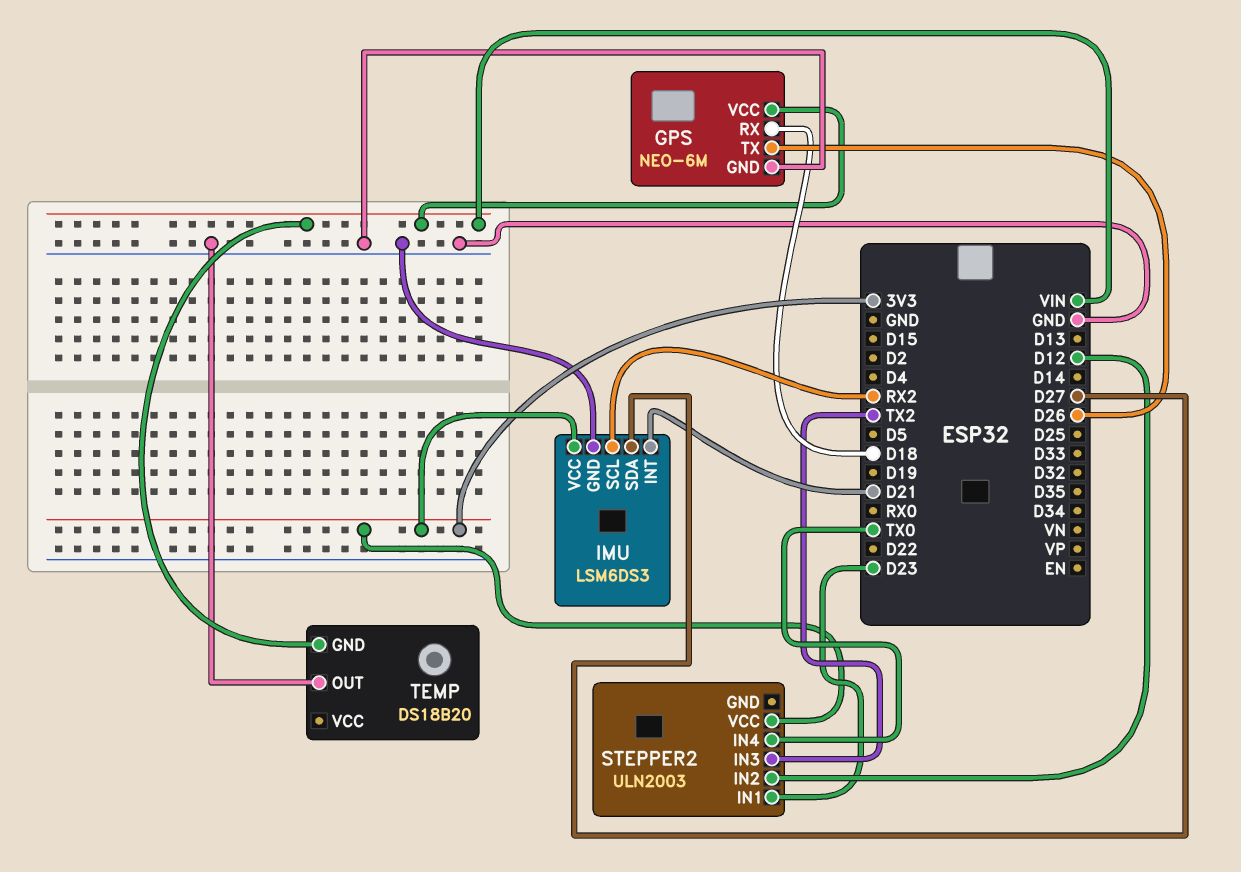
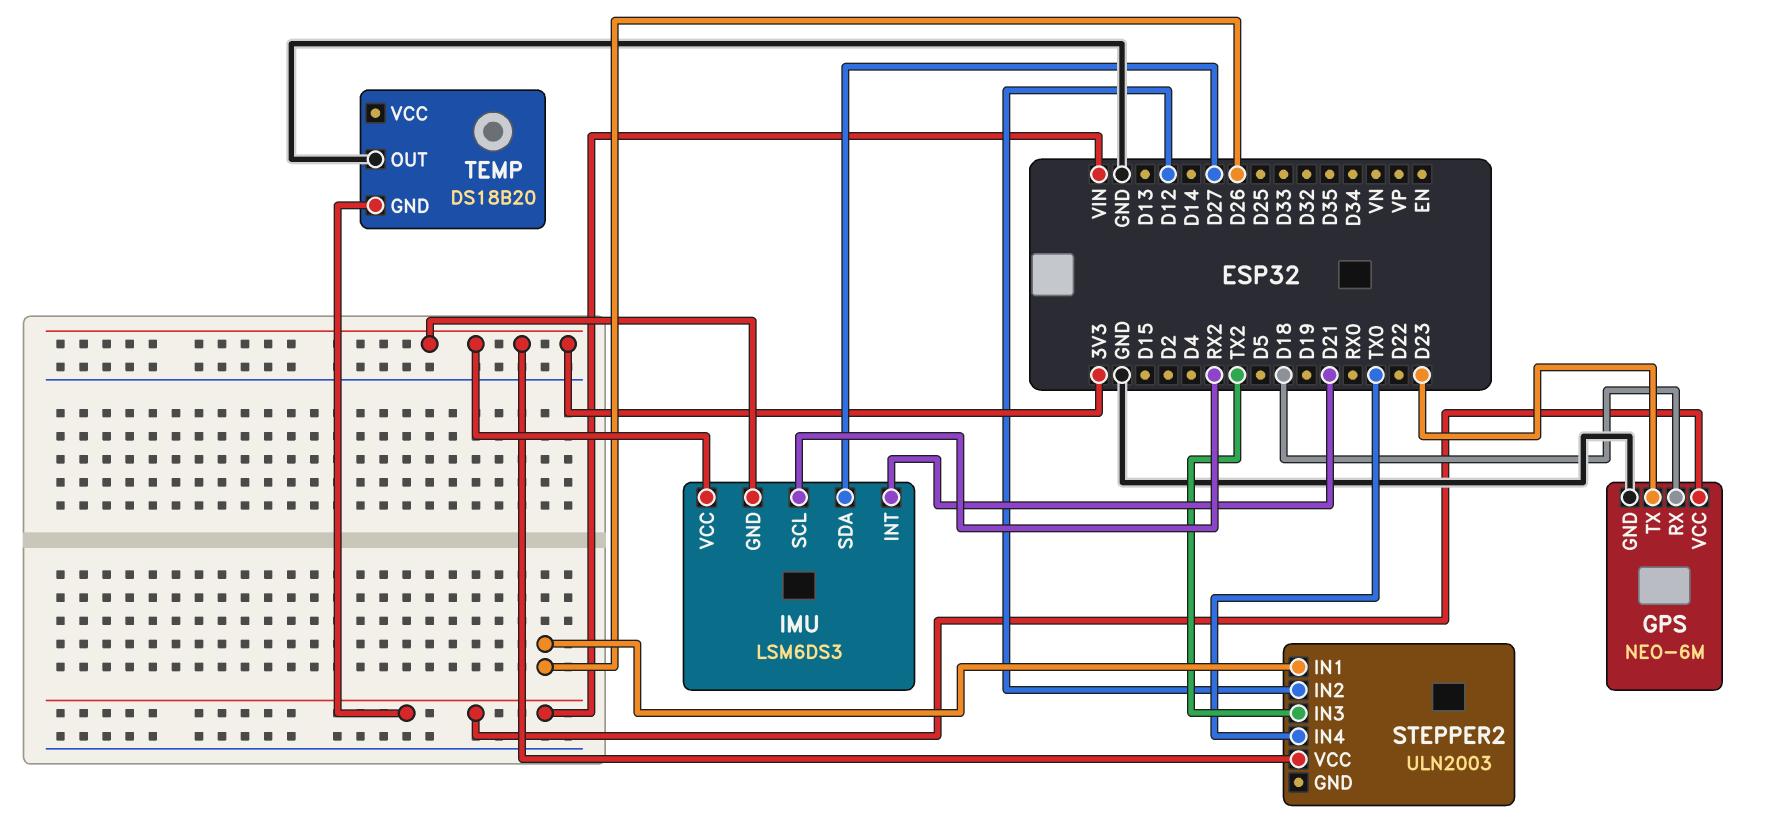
GPS pin TX: D26 -> D23
IMU pin GND: GND -> 3V3
STEPPER2 pin IN1: D23 -> D26

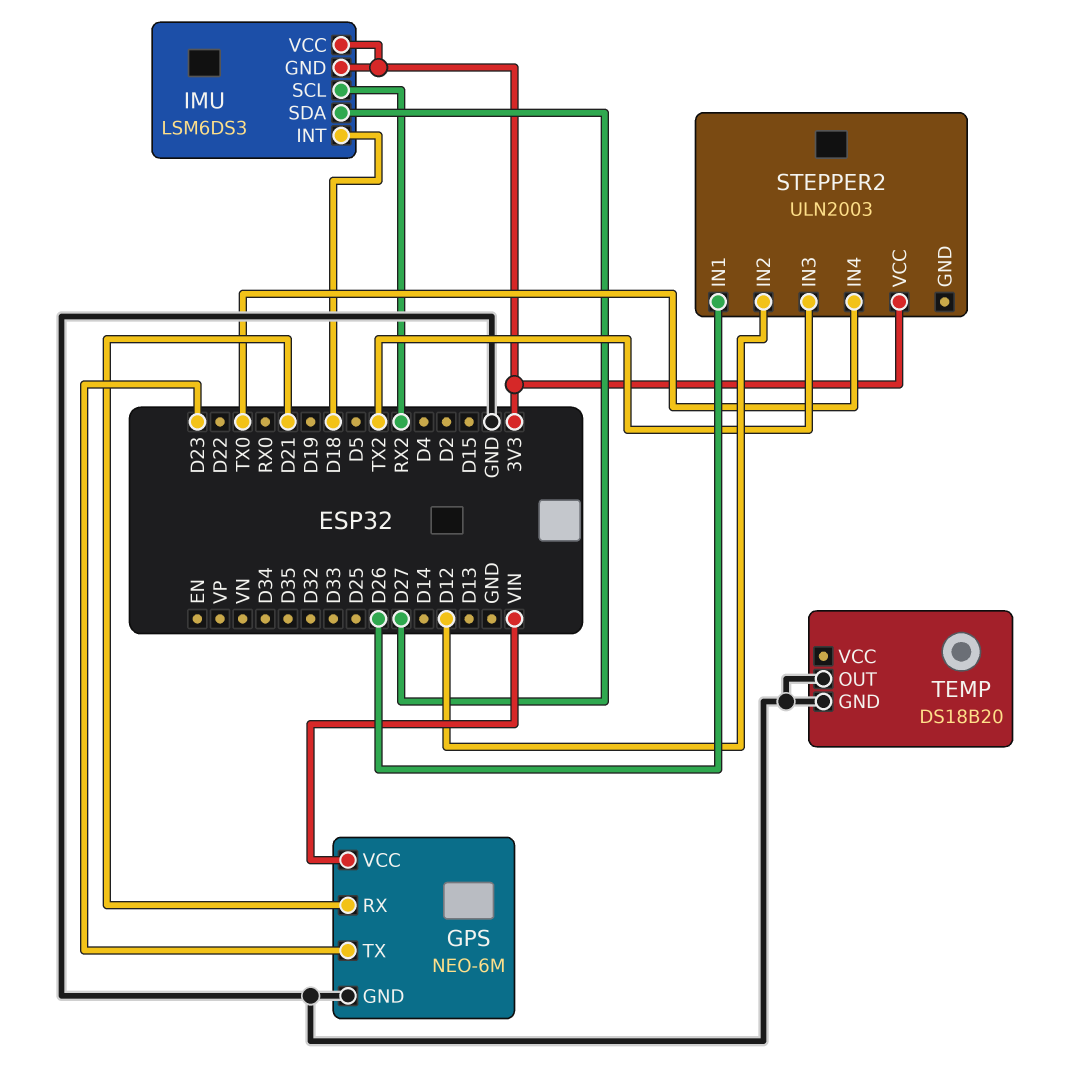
GPS pin RX: D18 -> D21
IMU pin INT: D21 -> D18
TEMP pin GND: VIN -> GND

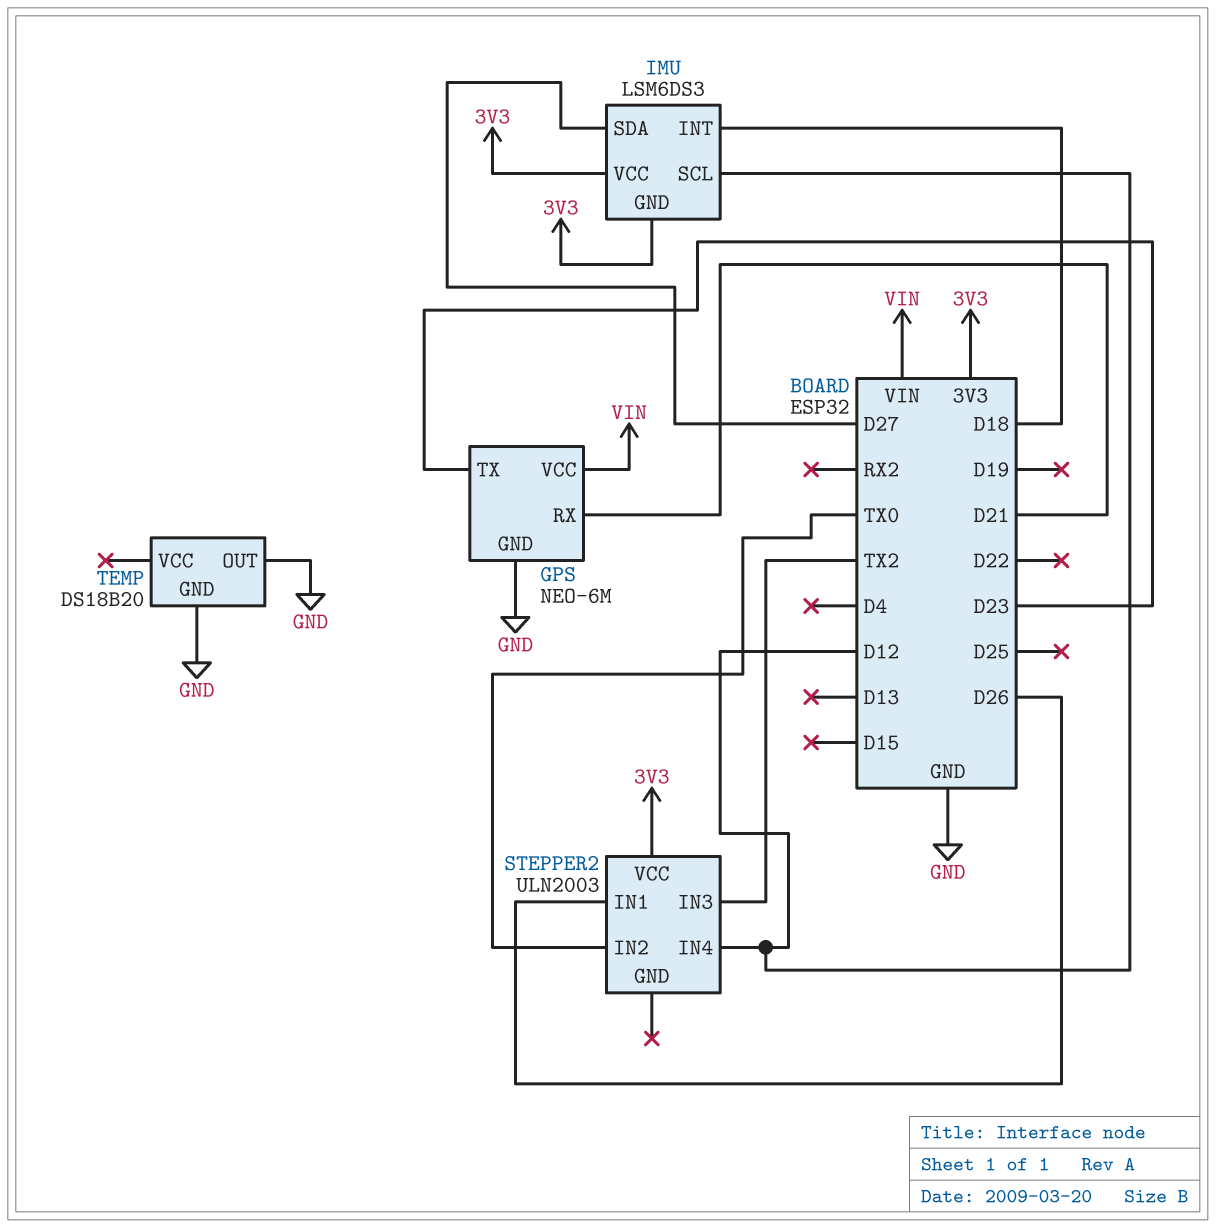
IMU pin SCL: RX2 -> D12
STEPPER2 pin IN2: D12 -> TX0
STEPPER2 pin IN4: TX0 -> D12

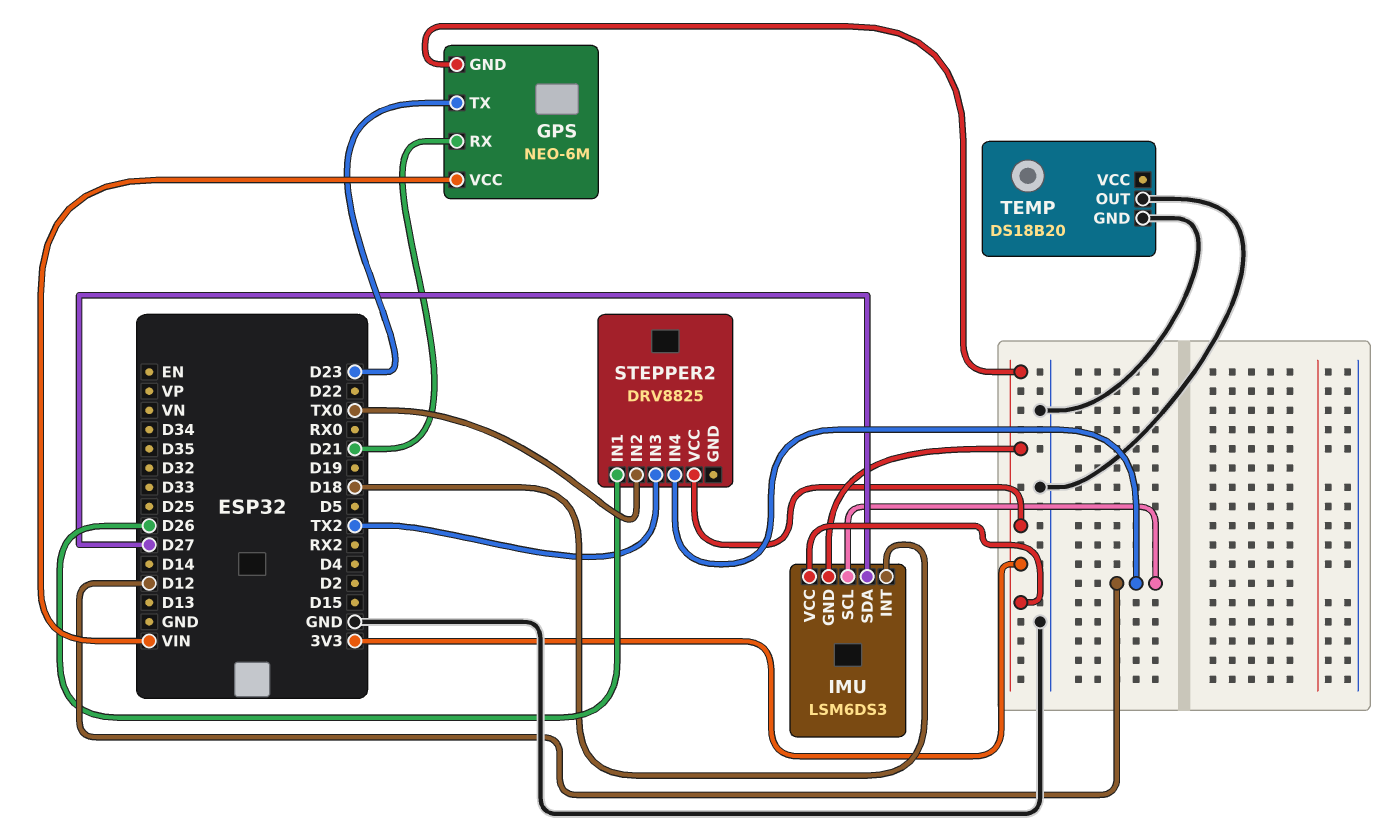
GPS pin GND: GND -> 3V3
STEPPER2: ULN2003 -> DRV8825

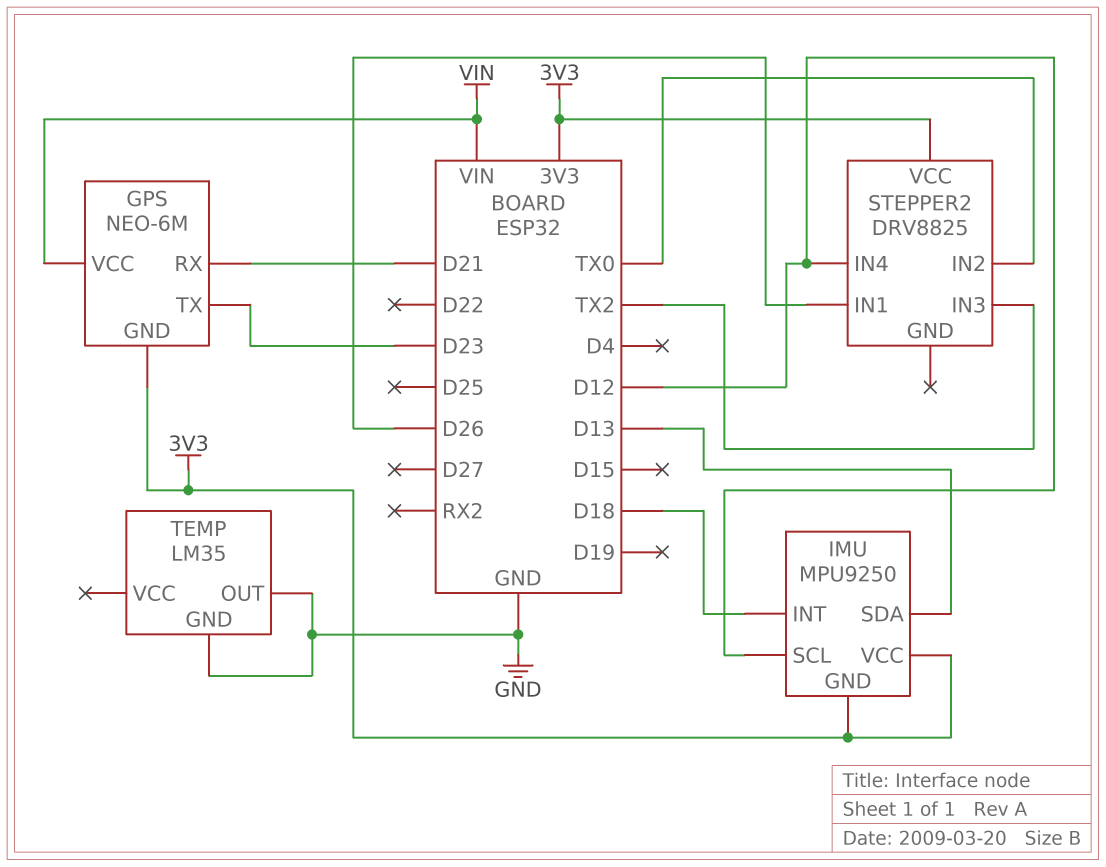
IMU: LSM6DS3 -> MPU9250
IMU pin SDA: D27 -> D13
TEMP: DS18B20 -> LM35

